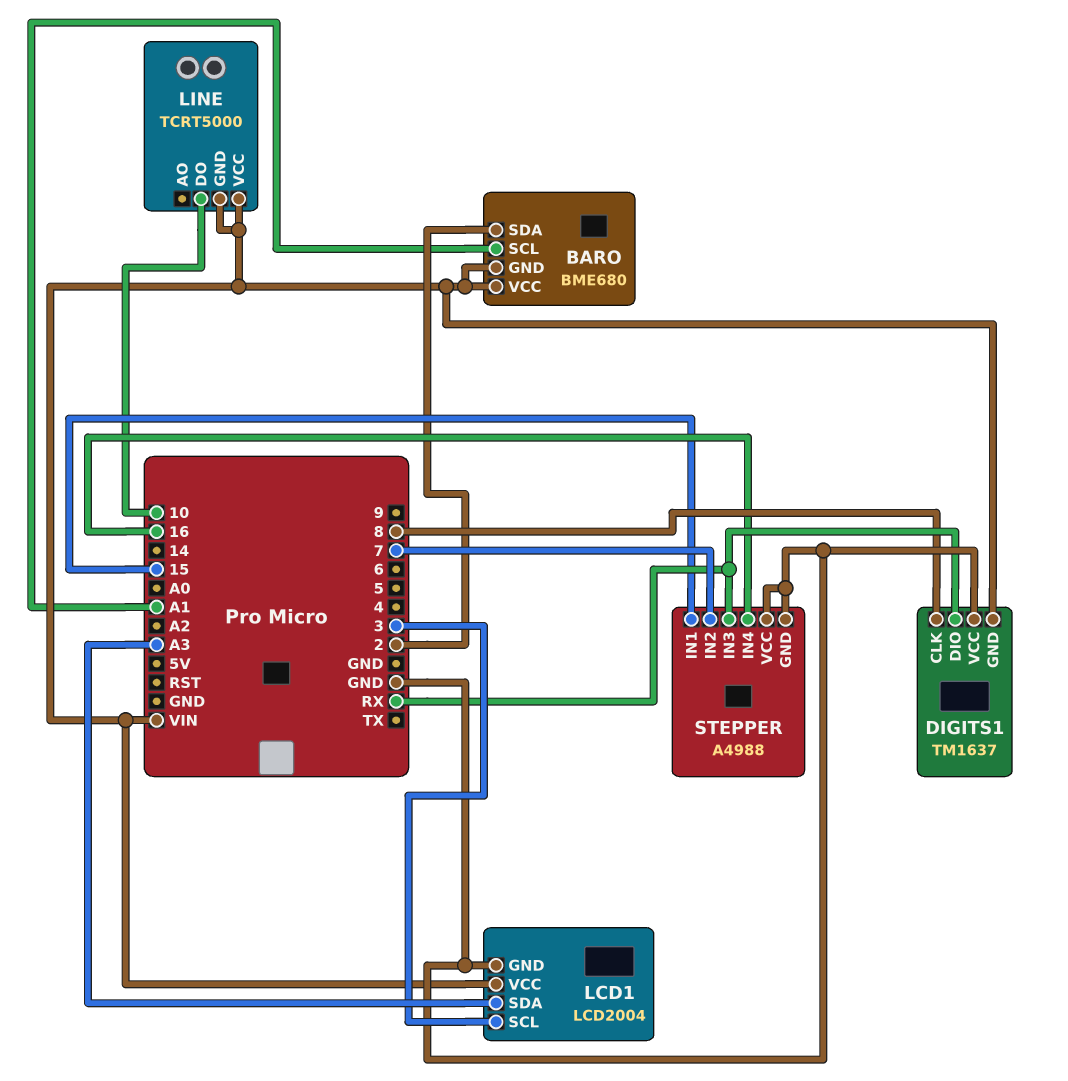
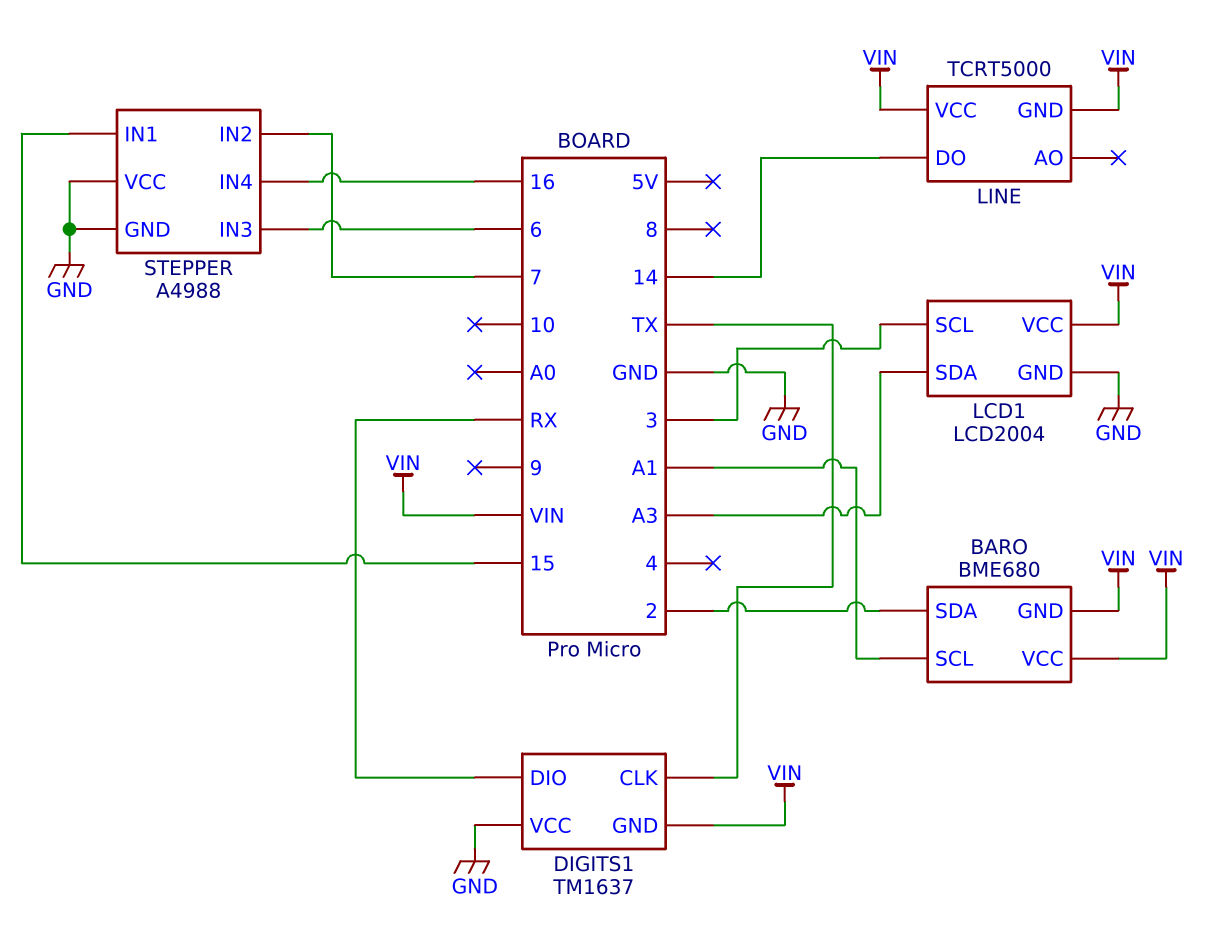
DIGITS1 pin CLK: 8 -> TX
LINE pin DO: 10 -> 14
STEPPER pin IN3: RX -> 6

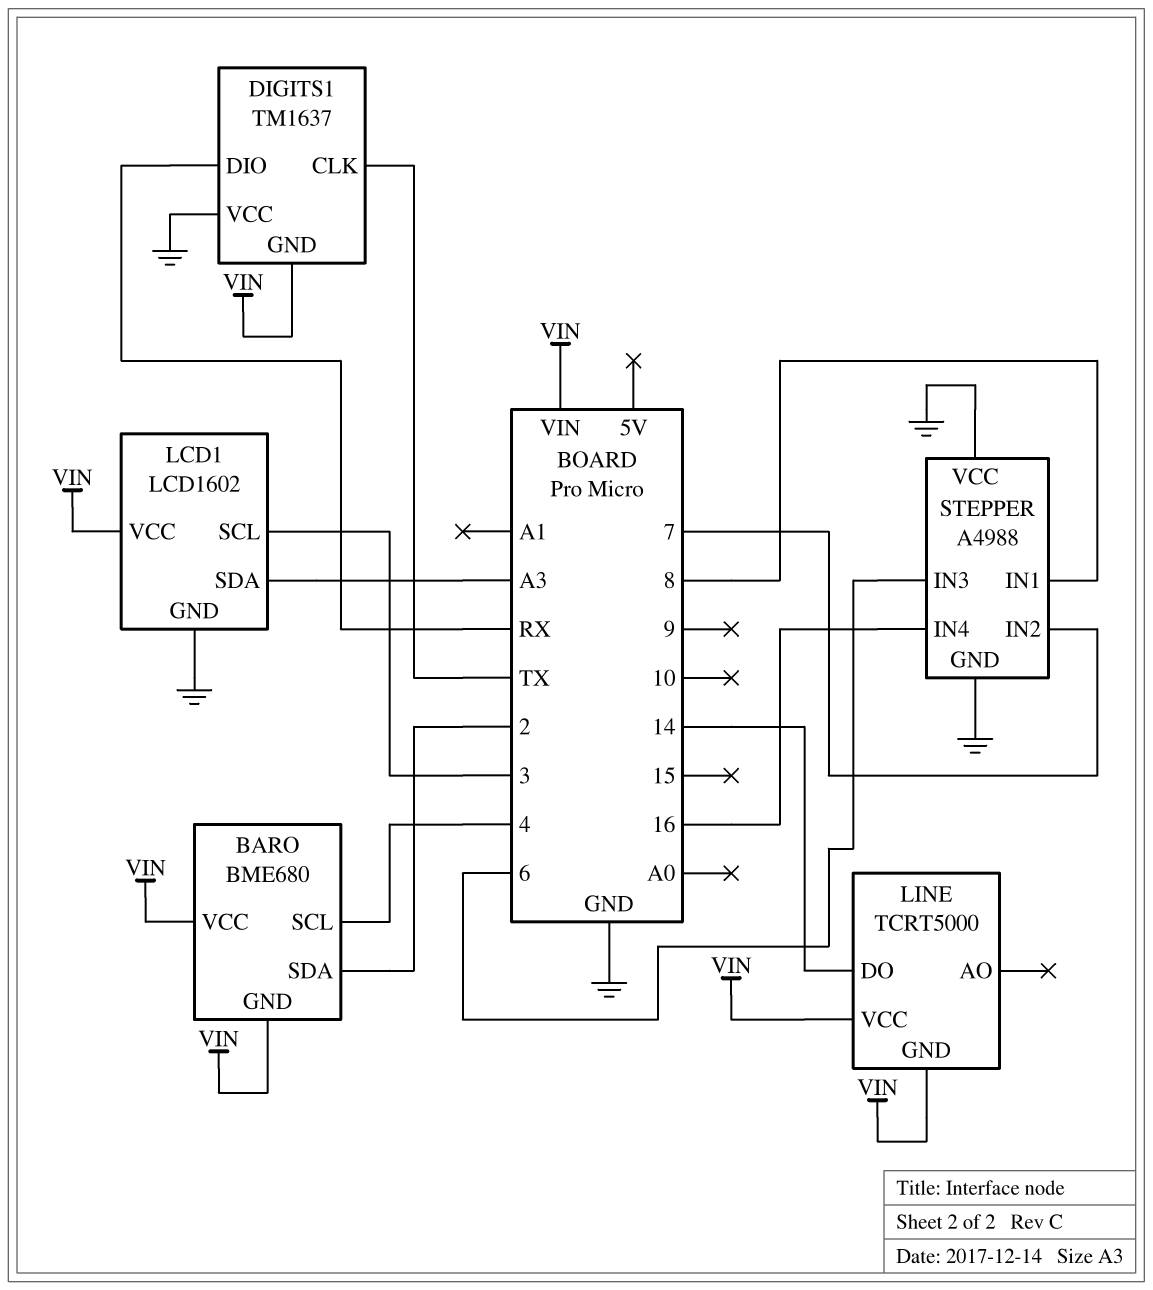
BARO pin SCL: A1 -> 4
LCD1: LCD2004 -> LCD1602
STEPPER pin IN1: 15 -> 8

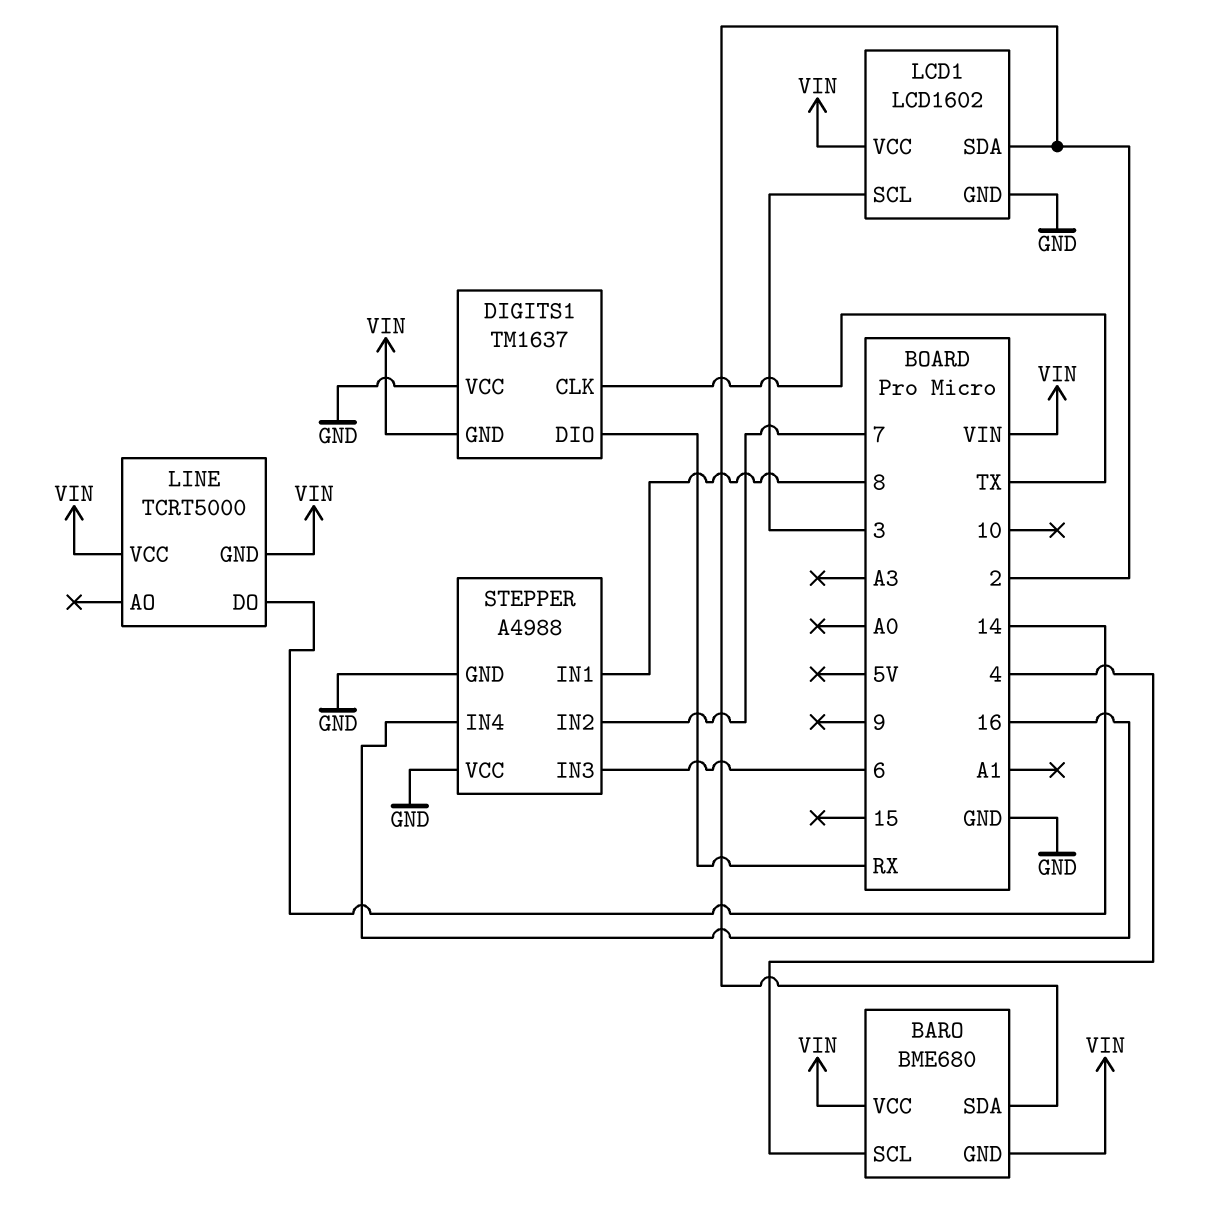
LCD1 pin SDA: A3 -> 2

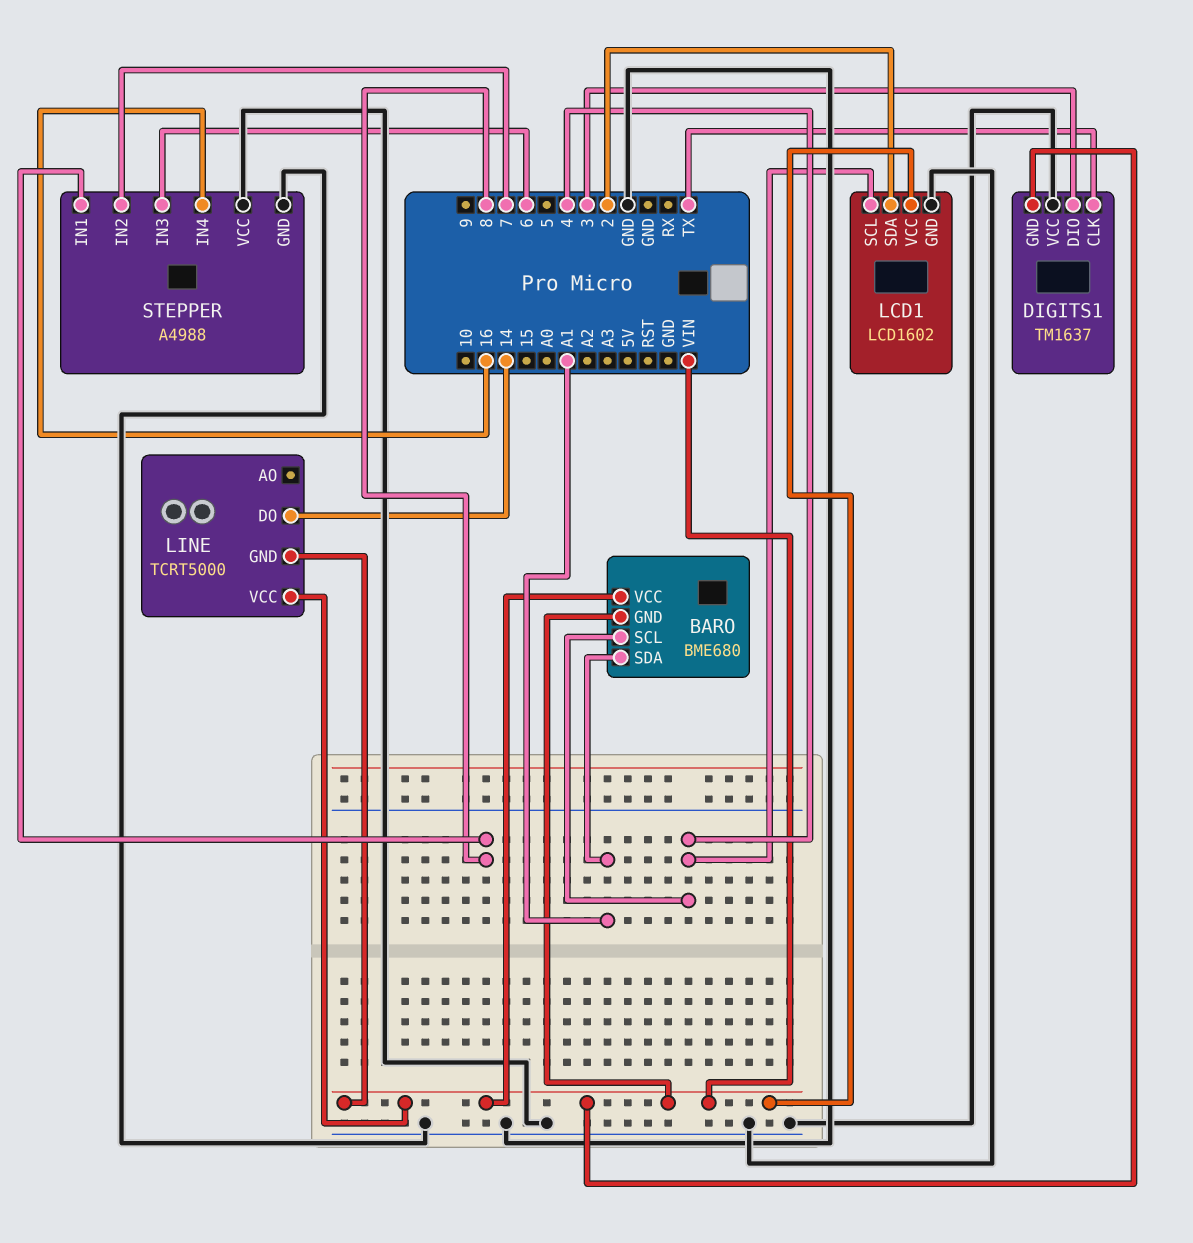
BARO pin SDA: 2 -> A1
DIGITS1 pin DIO: RX -> 3
LCD1 pin SCL: 3 -> 4

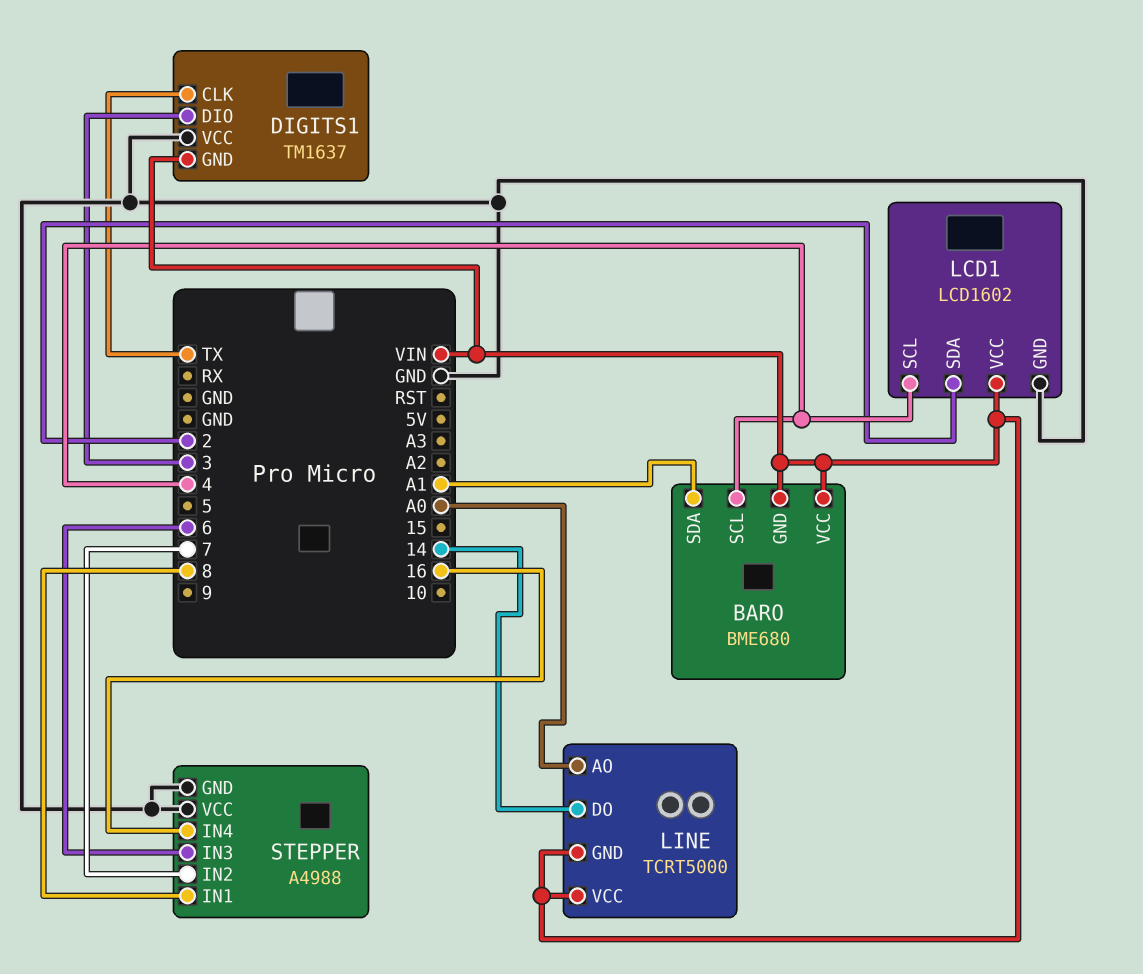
LINE pin AO: none -> A0

